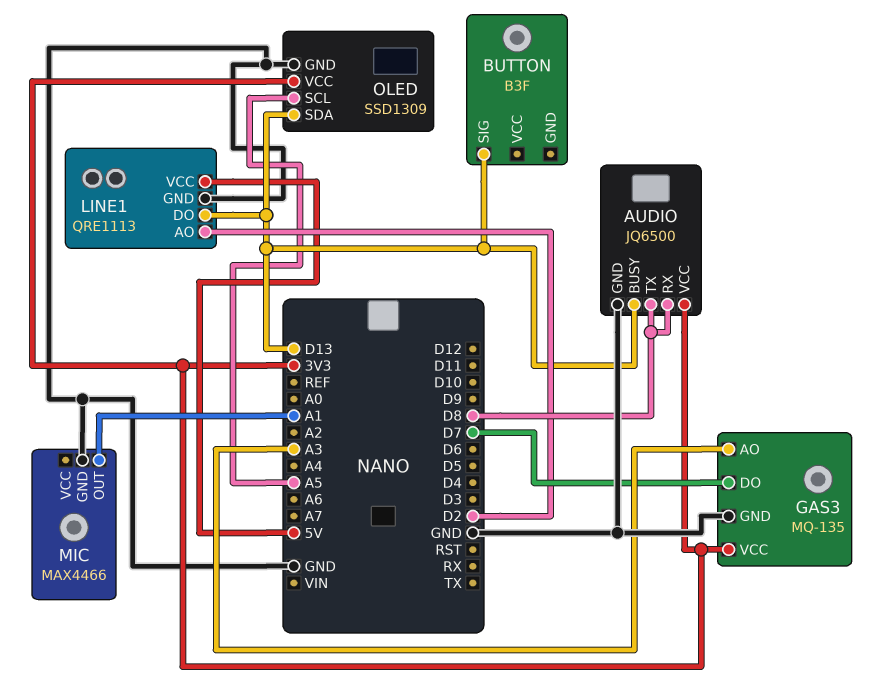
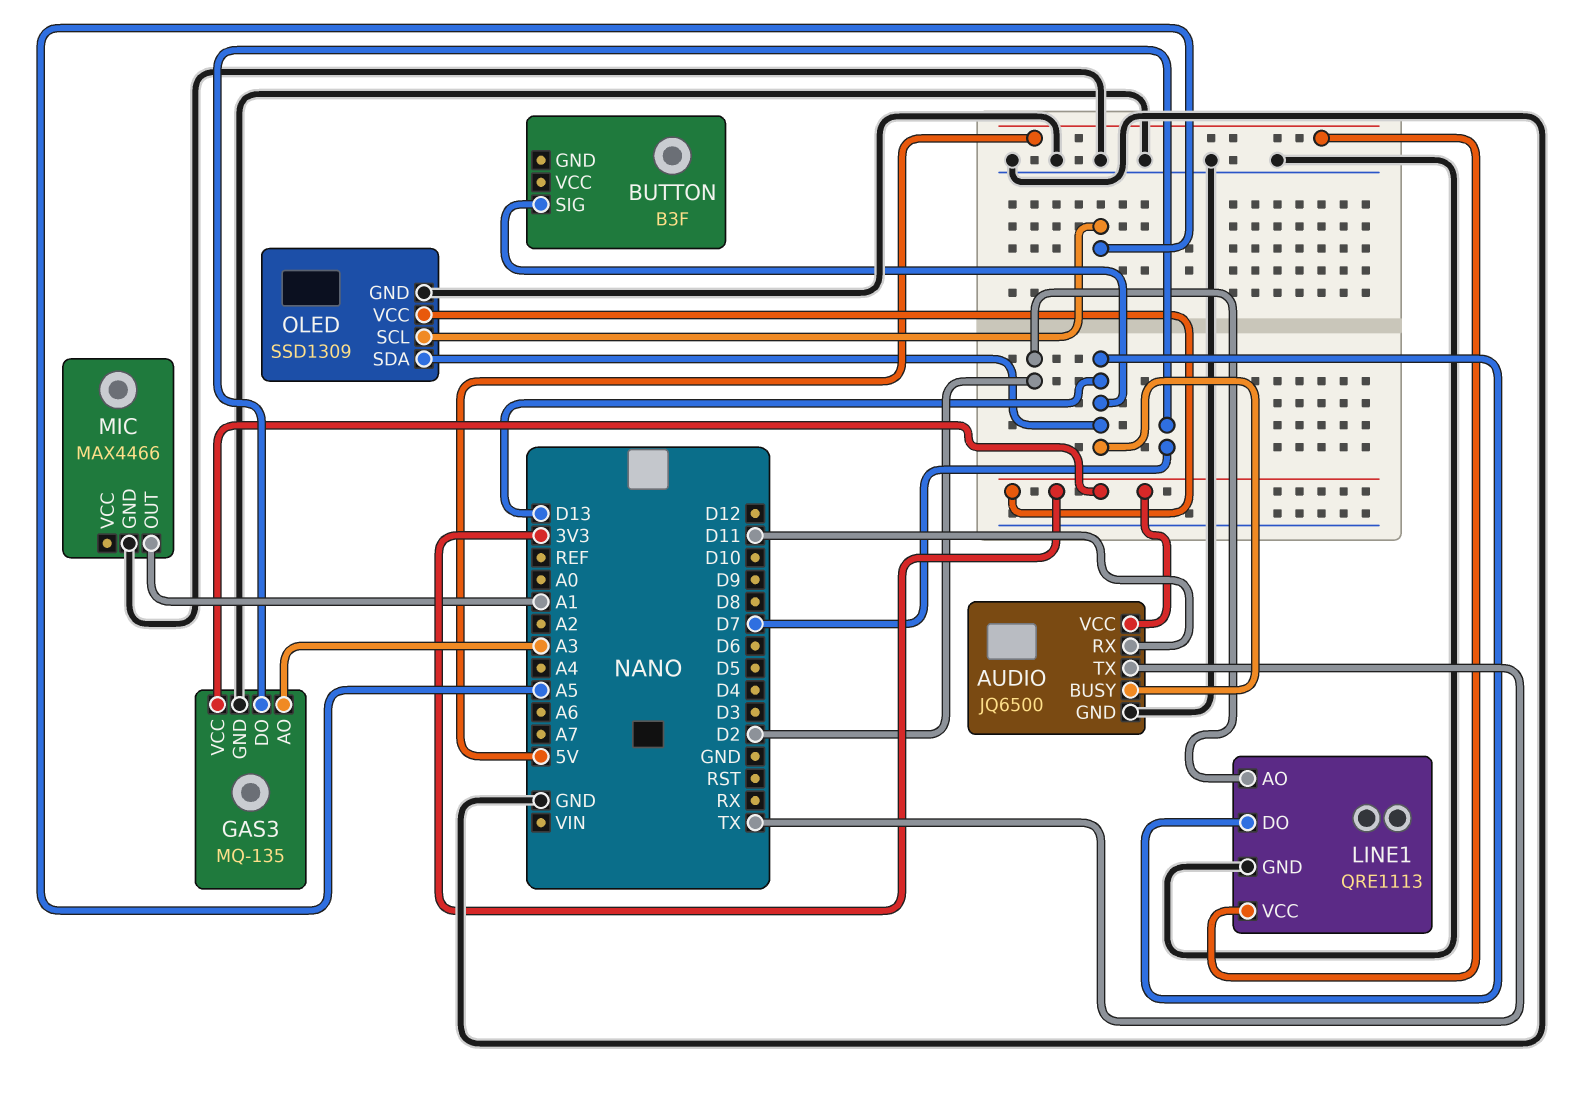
AUDIO pin RX: D8 -> D11
AUDIO pin TX: D8 -> TX

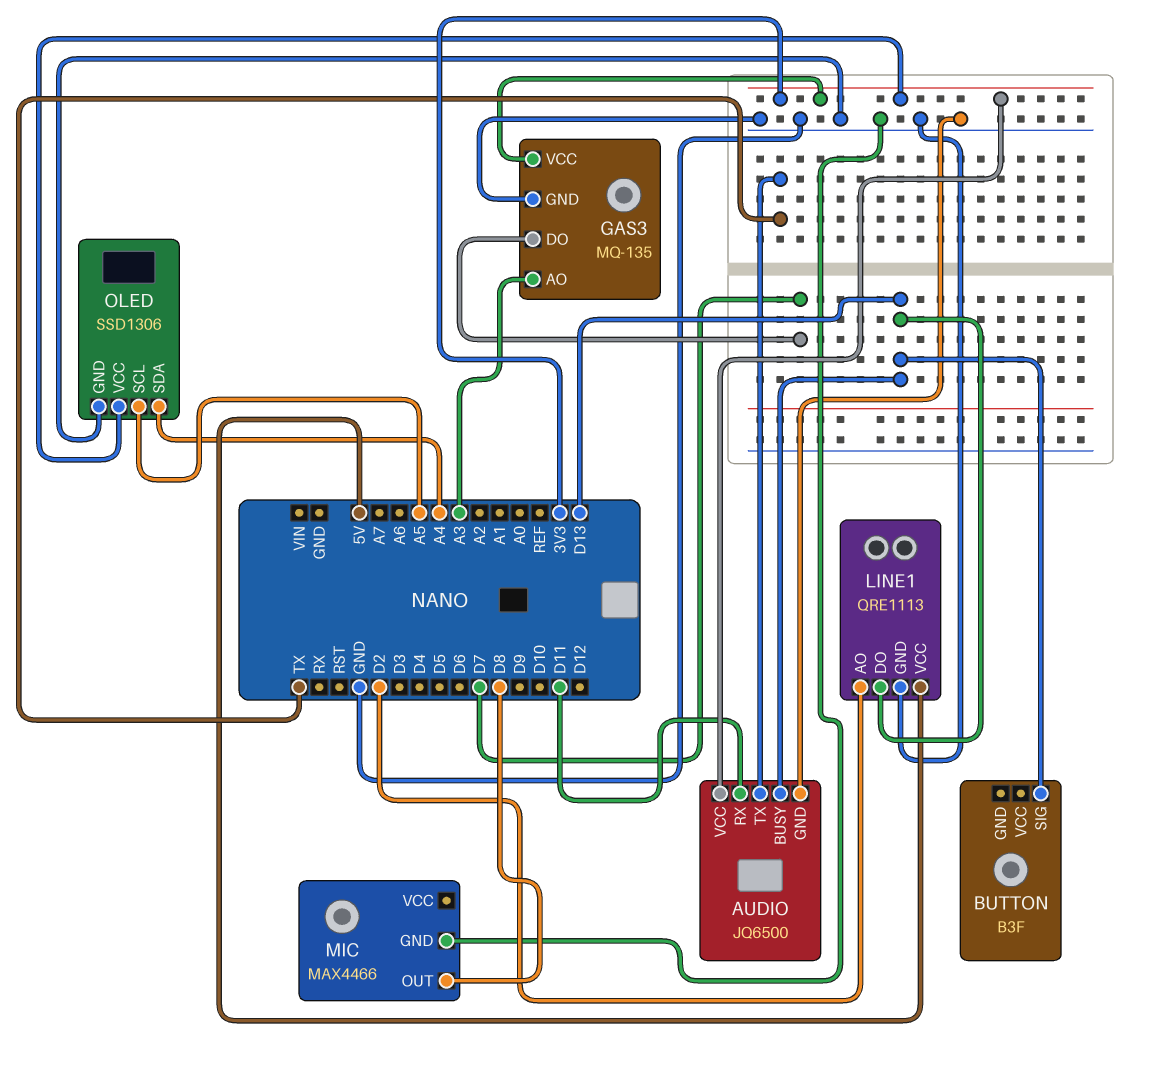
MIC pin OUT: A1 -> D8
OLED: SSD1309 -> SSD1306
OLED pin SDA: D13 -> A4

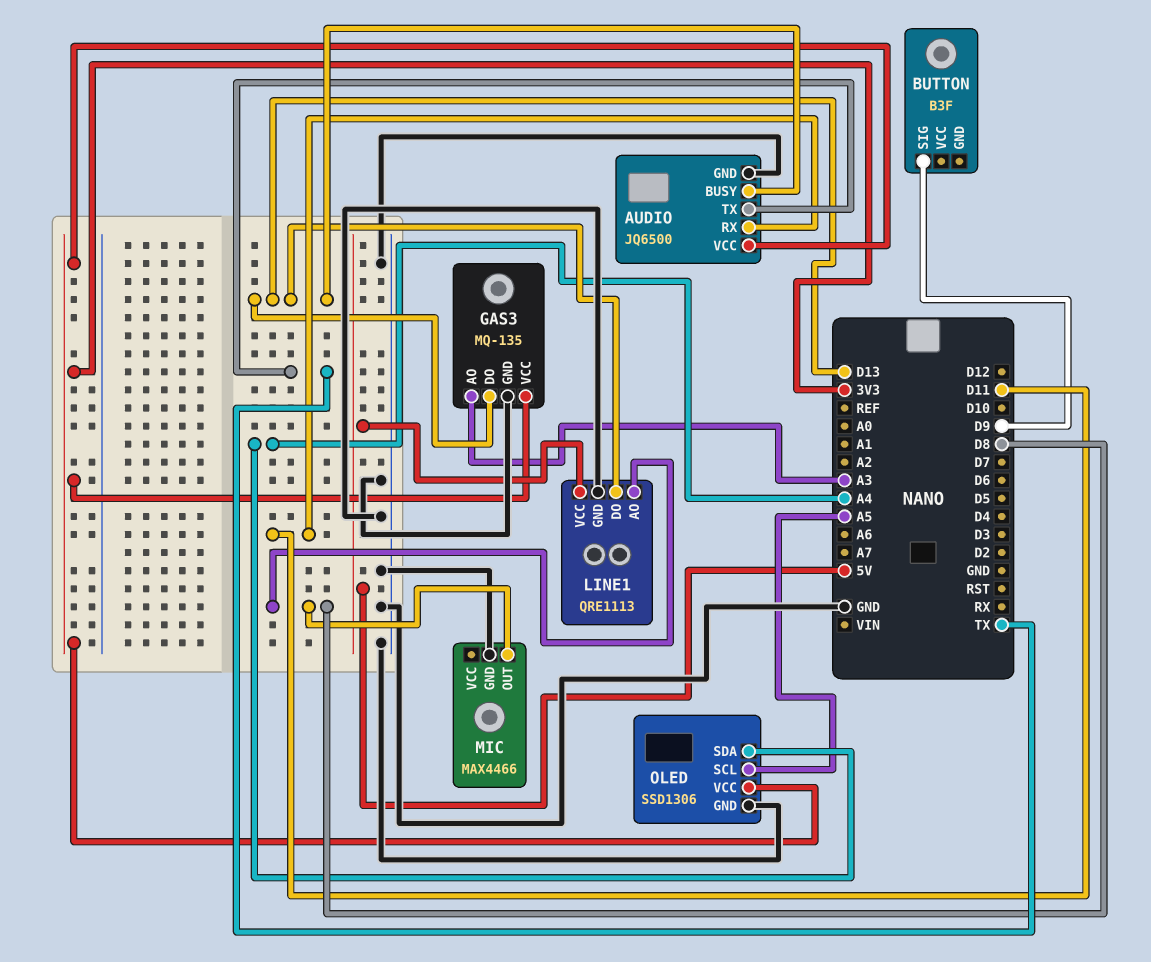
BUTTON pin SIG: D13 -> D9
GAS3 pin DO: D7 -> D13
LINE1 pin AO: D2 -> D8

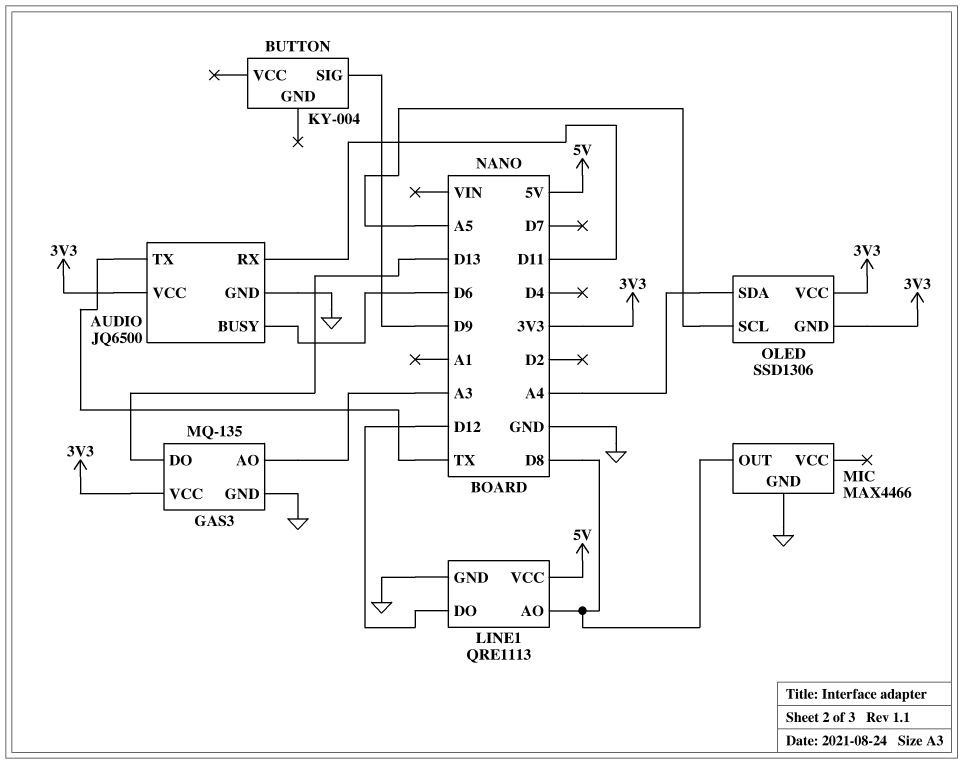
AUDIO pin BUSY: D13 -> D6
BUTTON: B3F -> KY-004
LINE1 pin DO: D13 -> D12
OLED pin GND: GND -> 3V3

